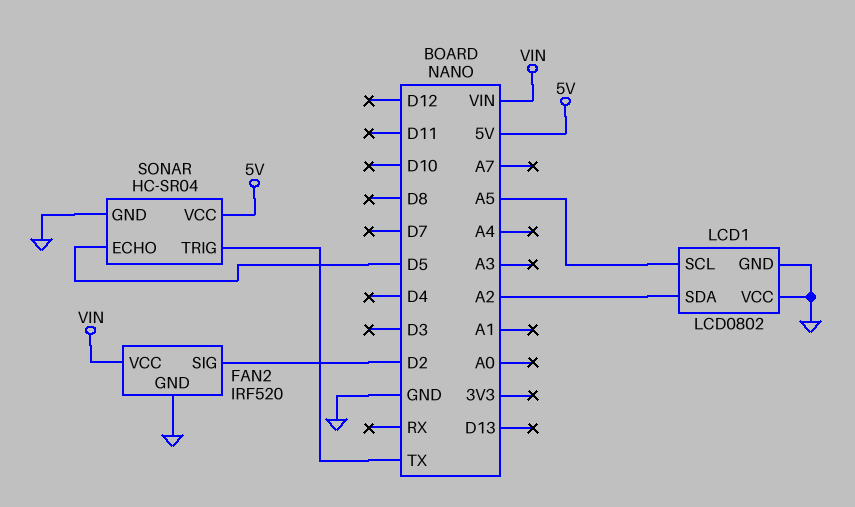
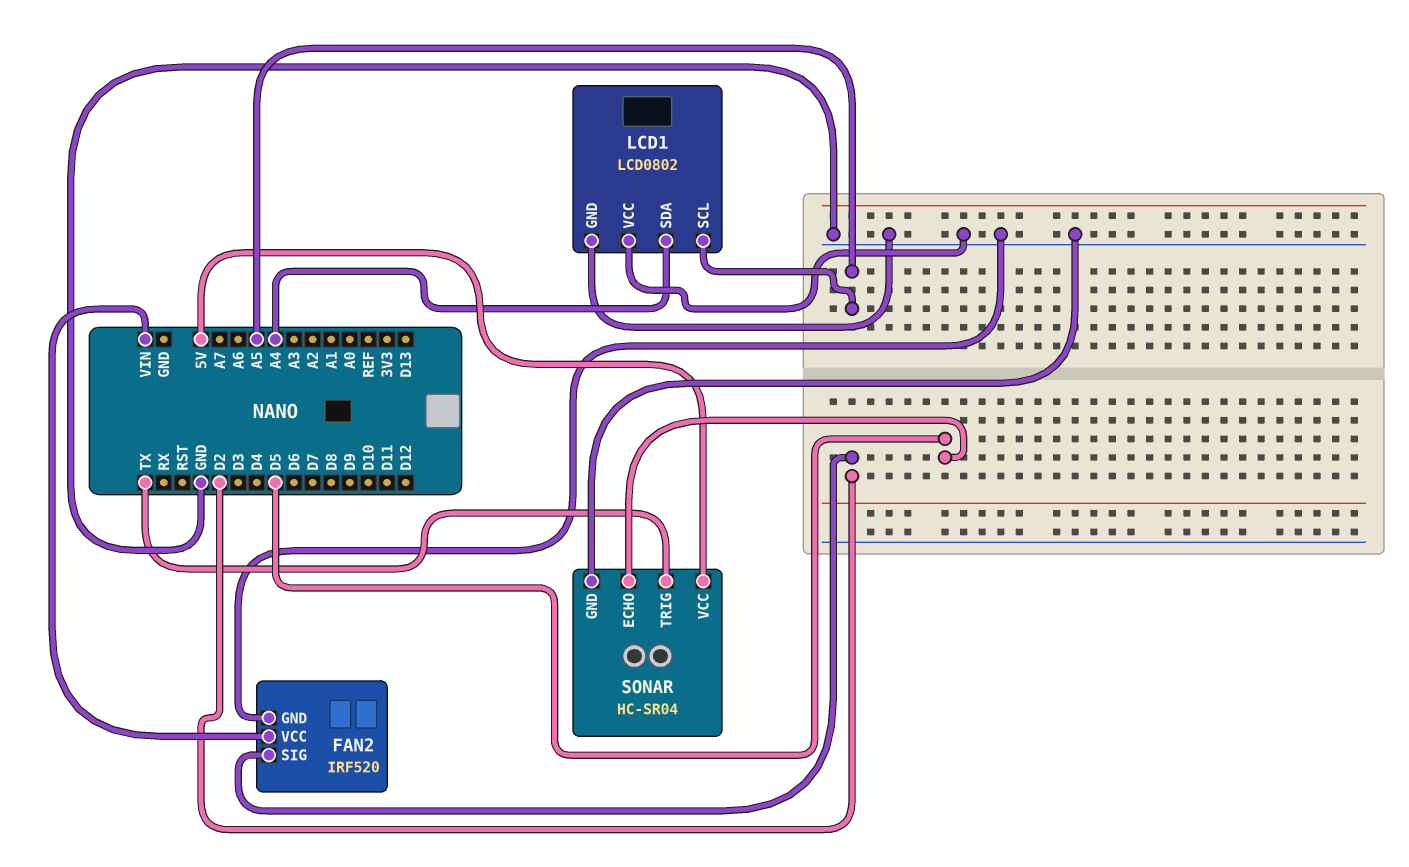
LCD1 pin SDA: A2 -> A4

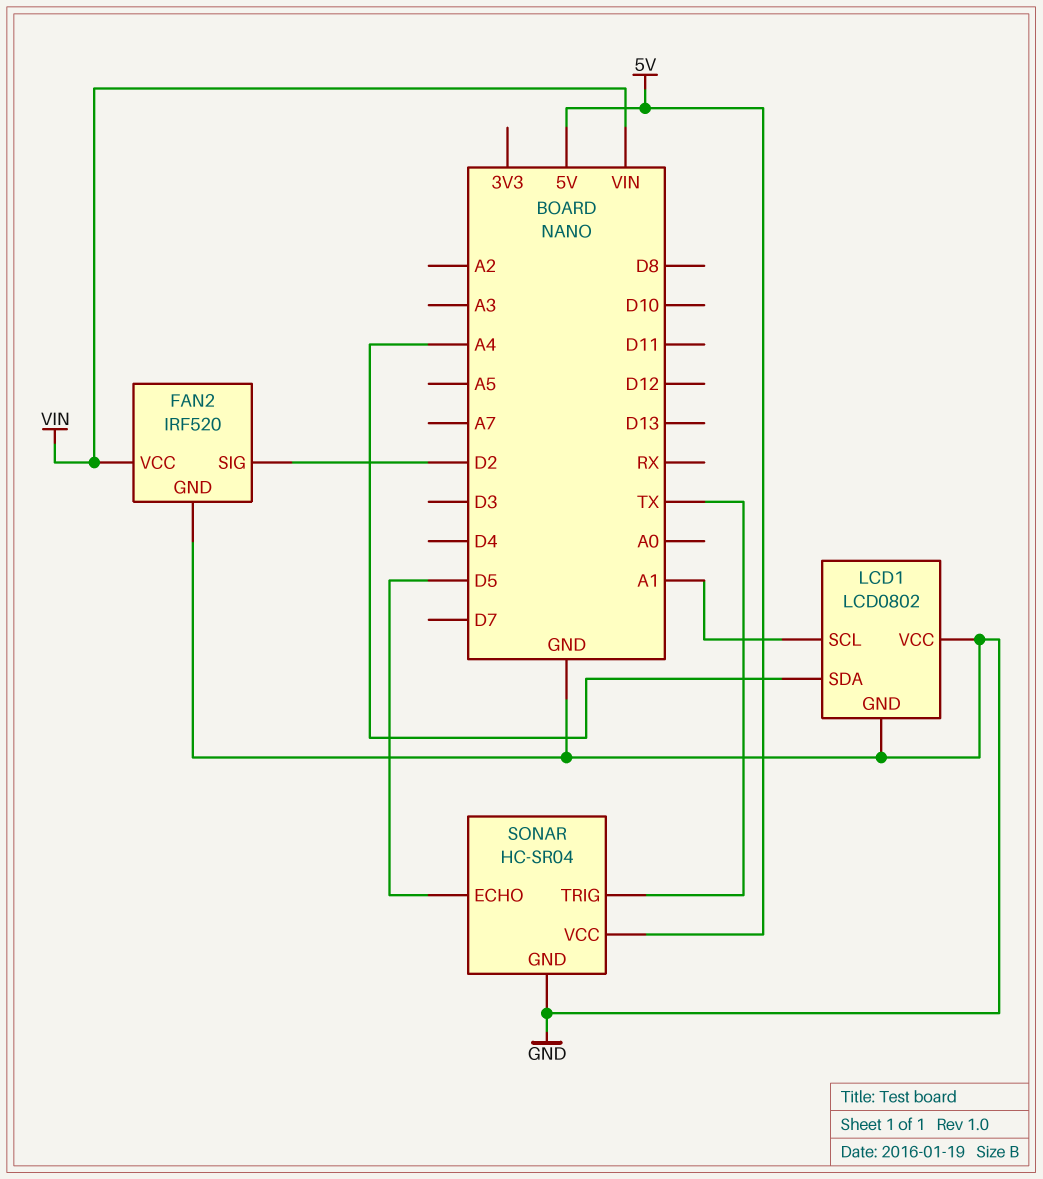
LCD1 pin SCL: A5 -> A1

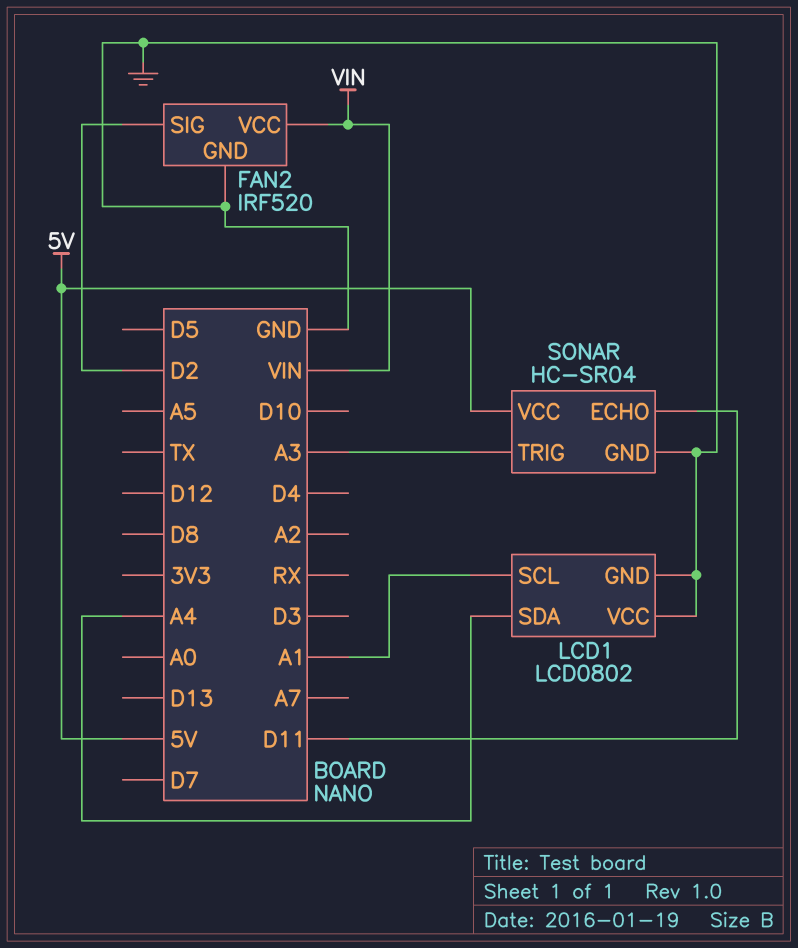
SONAR pin ECHO: D5 -> D11
SONAR pin TRIG: TX -> A3

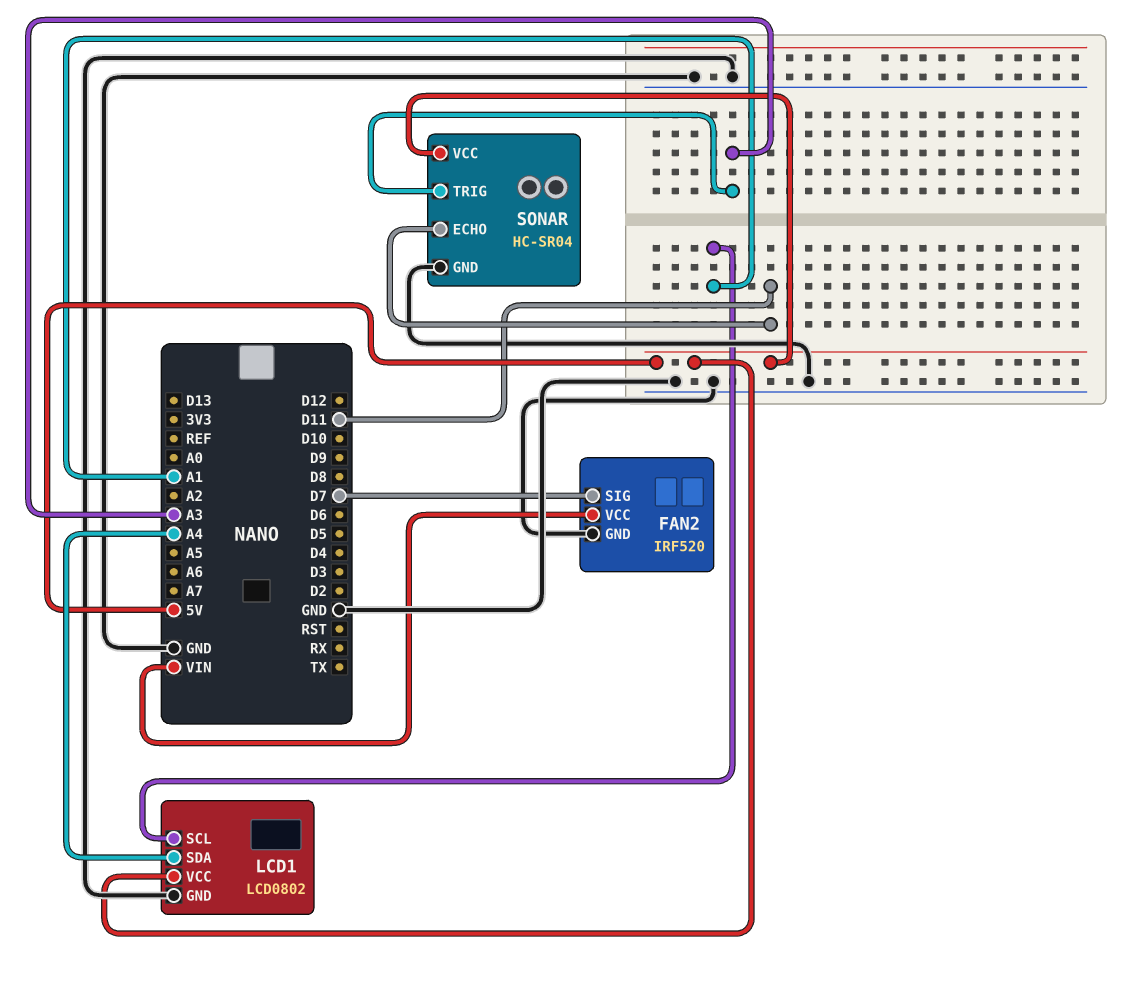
FAN2 pin SIG: D2 -> D7
LCD1 pin VCC: GND -> 5V

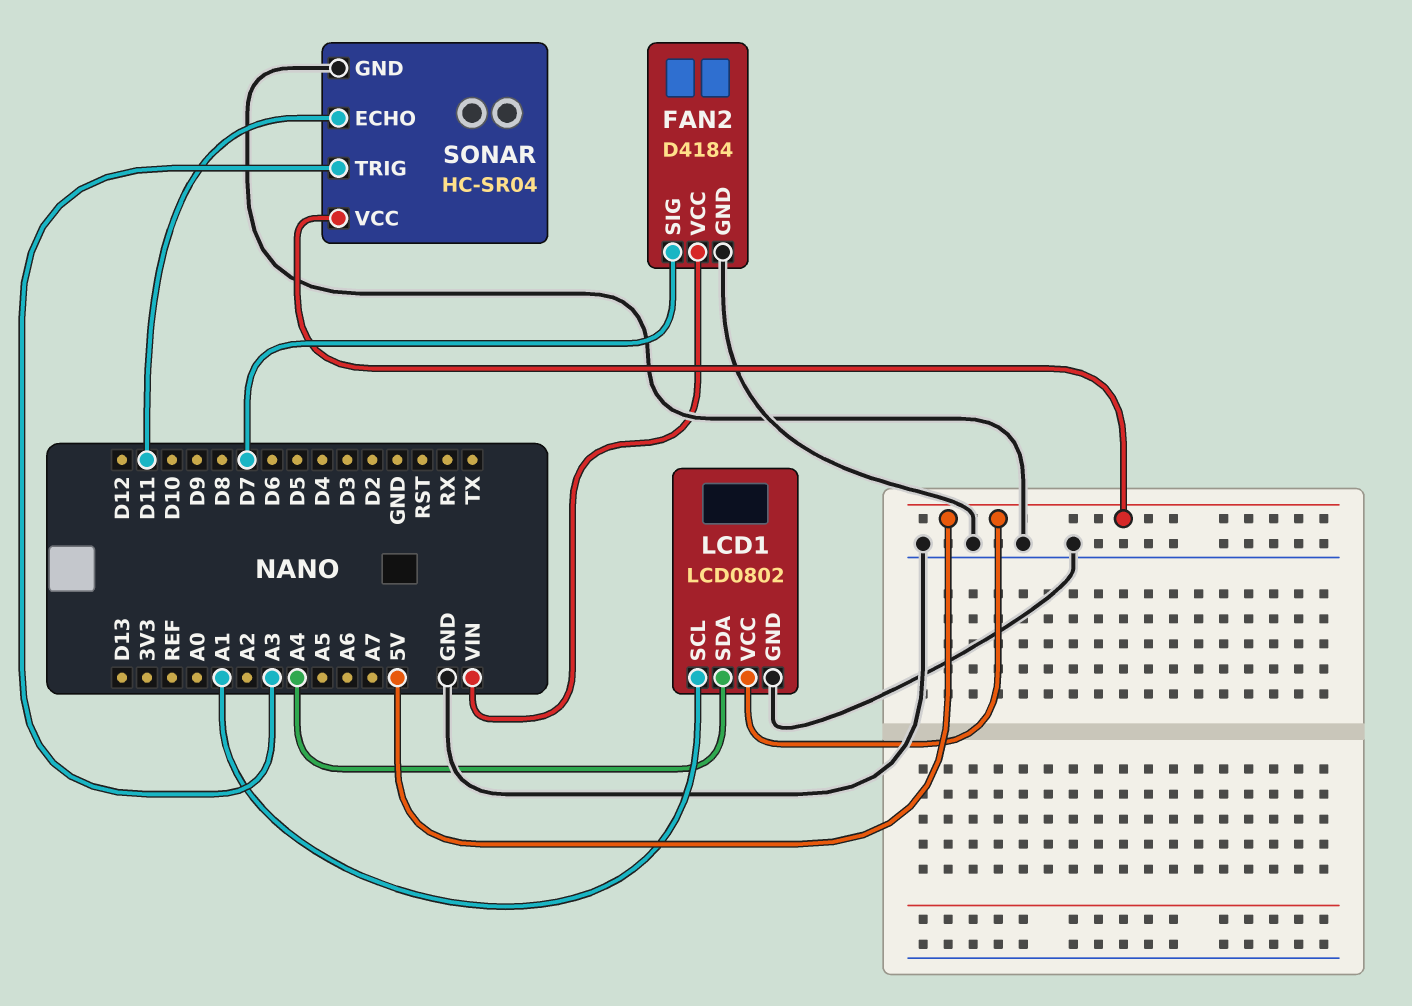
FAN2: IRF520 -> D4184

